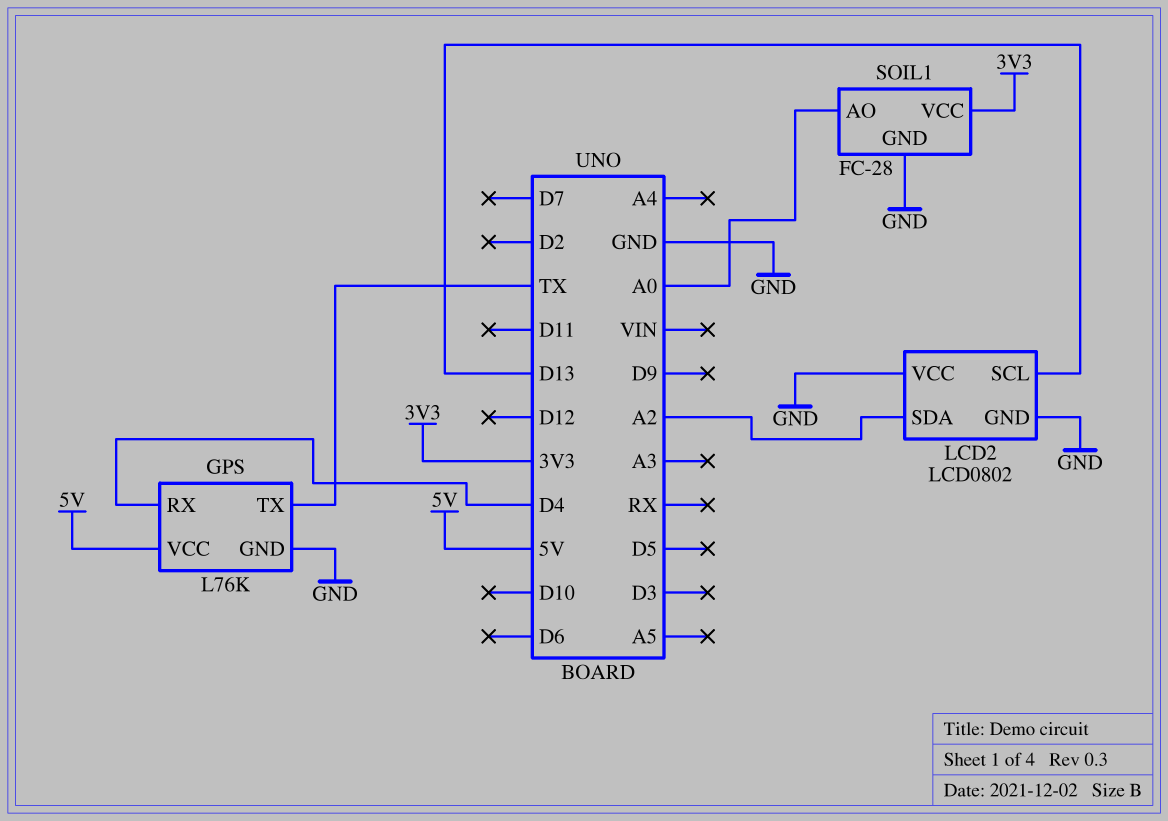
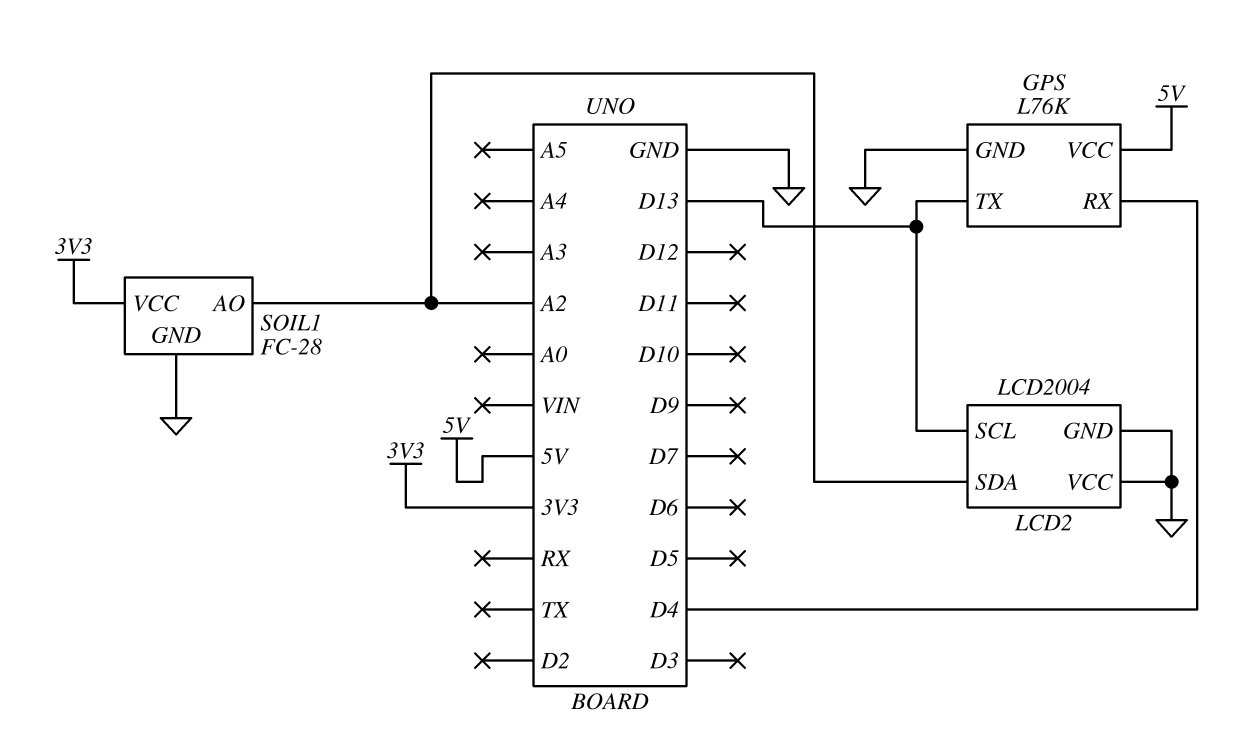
GPS pin TX: TX -> D13
LCD2: LCD0802 -> LCD2004
SOIL1 pin AO: A0 -> A2

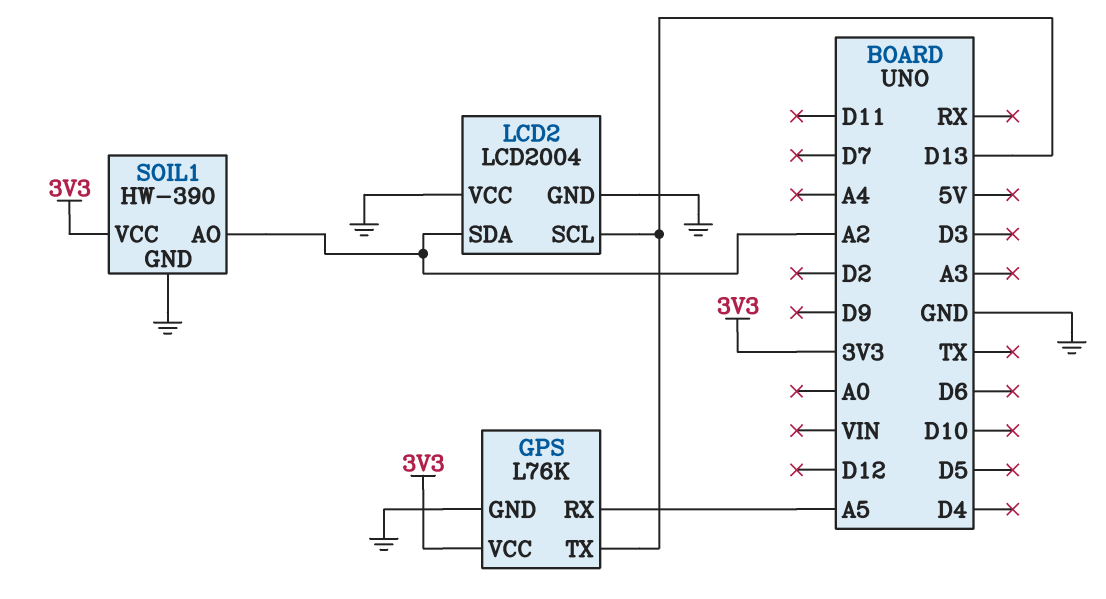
GPS pin RX: D4 -> A5
GPS pin VCC: 5V -> 3V3
SOIL1: FC-28 -> HW-390

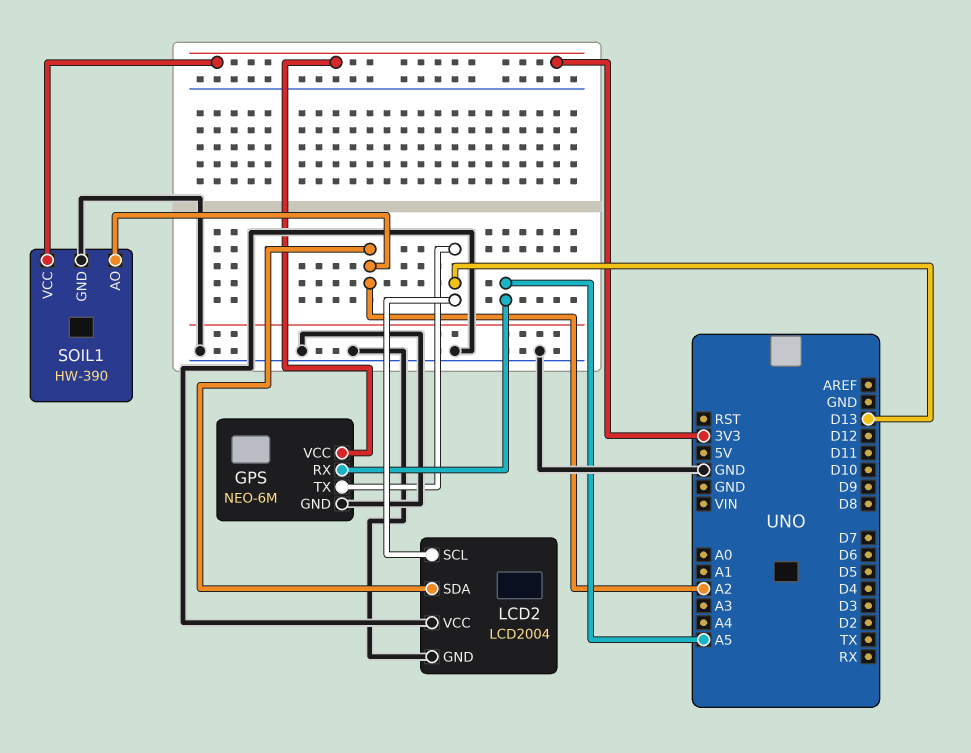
GPS: L76K -> NEO-6M

